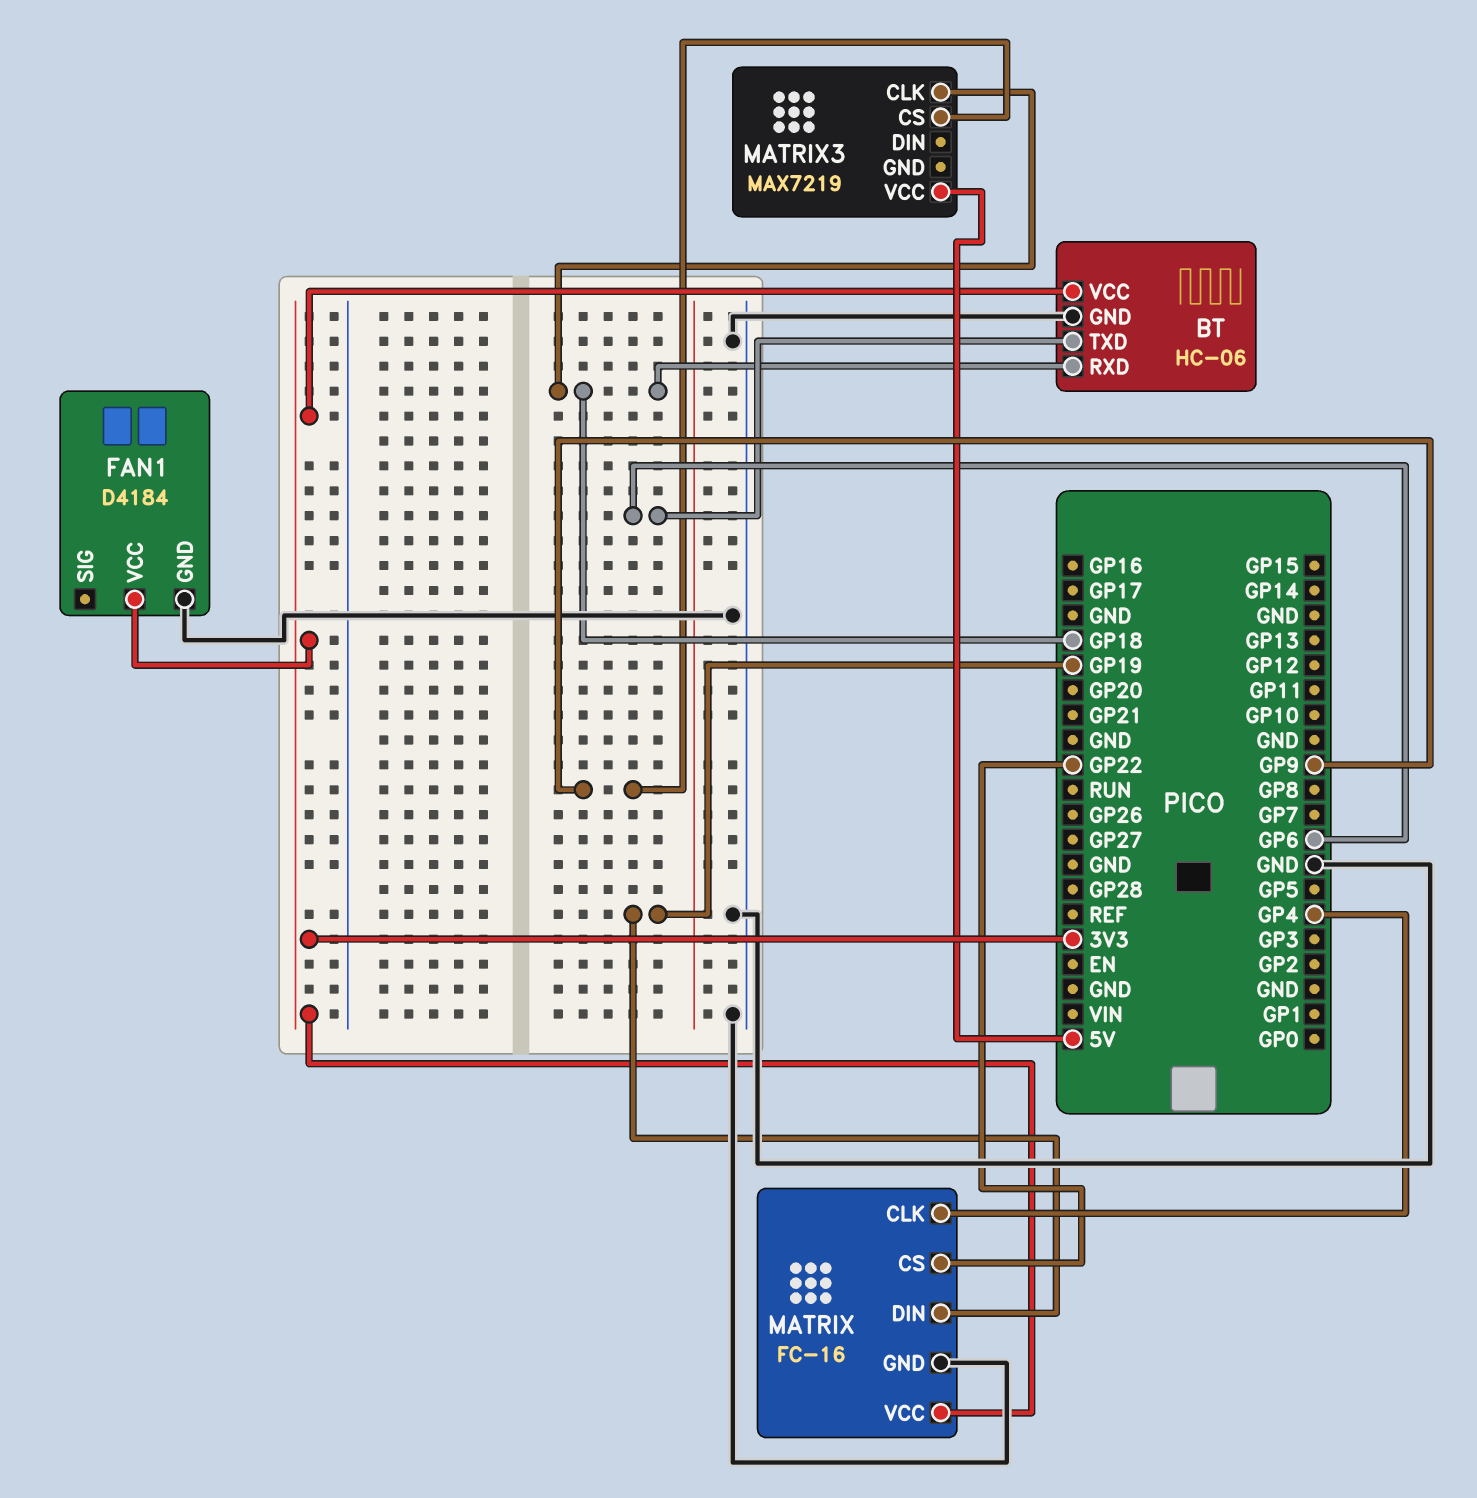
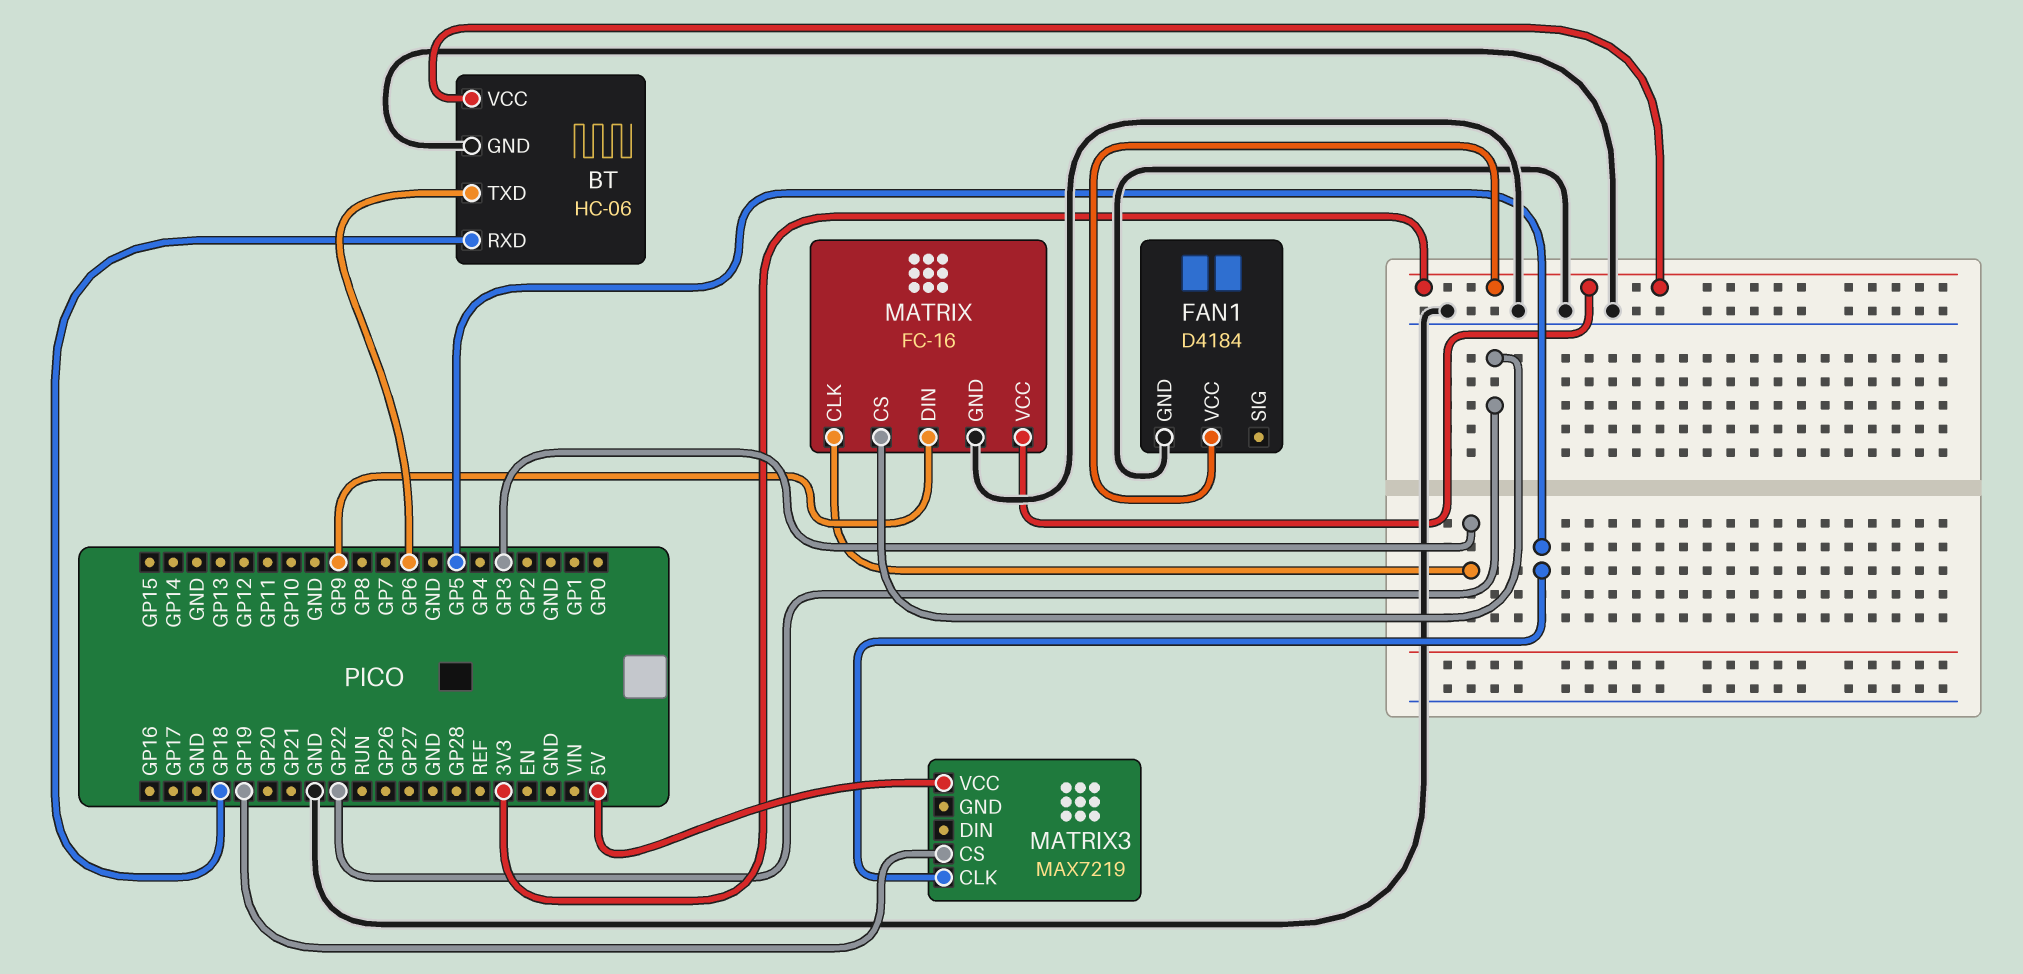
MATRIX pin CLK: GP4 -> GP3
MATRIX pin DIN: GP19 -> GP9
MATRIX3 pin CLK: GP18 -> GP5
MATRIX3 pin CS: GP9 -> GP19

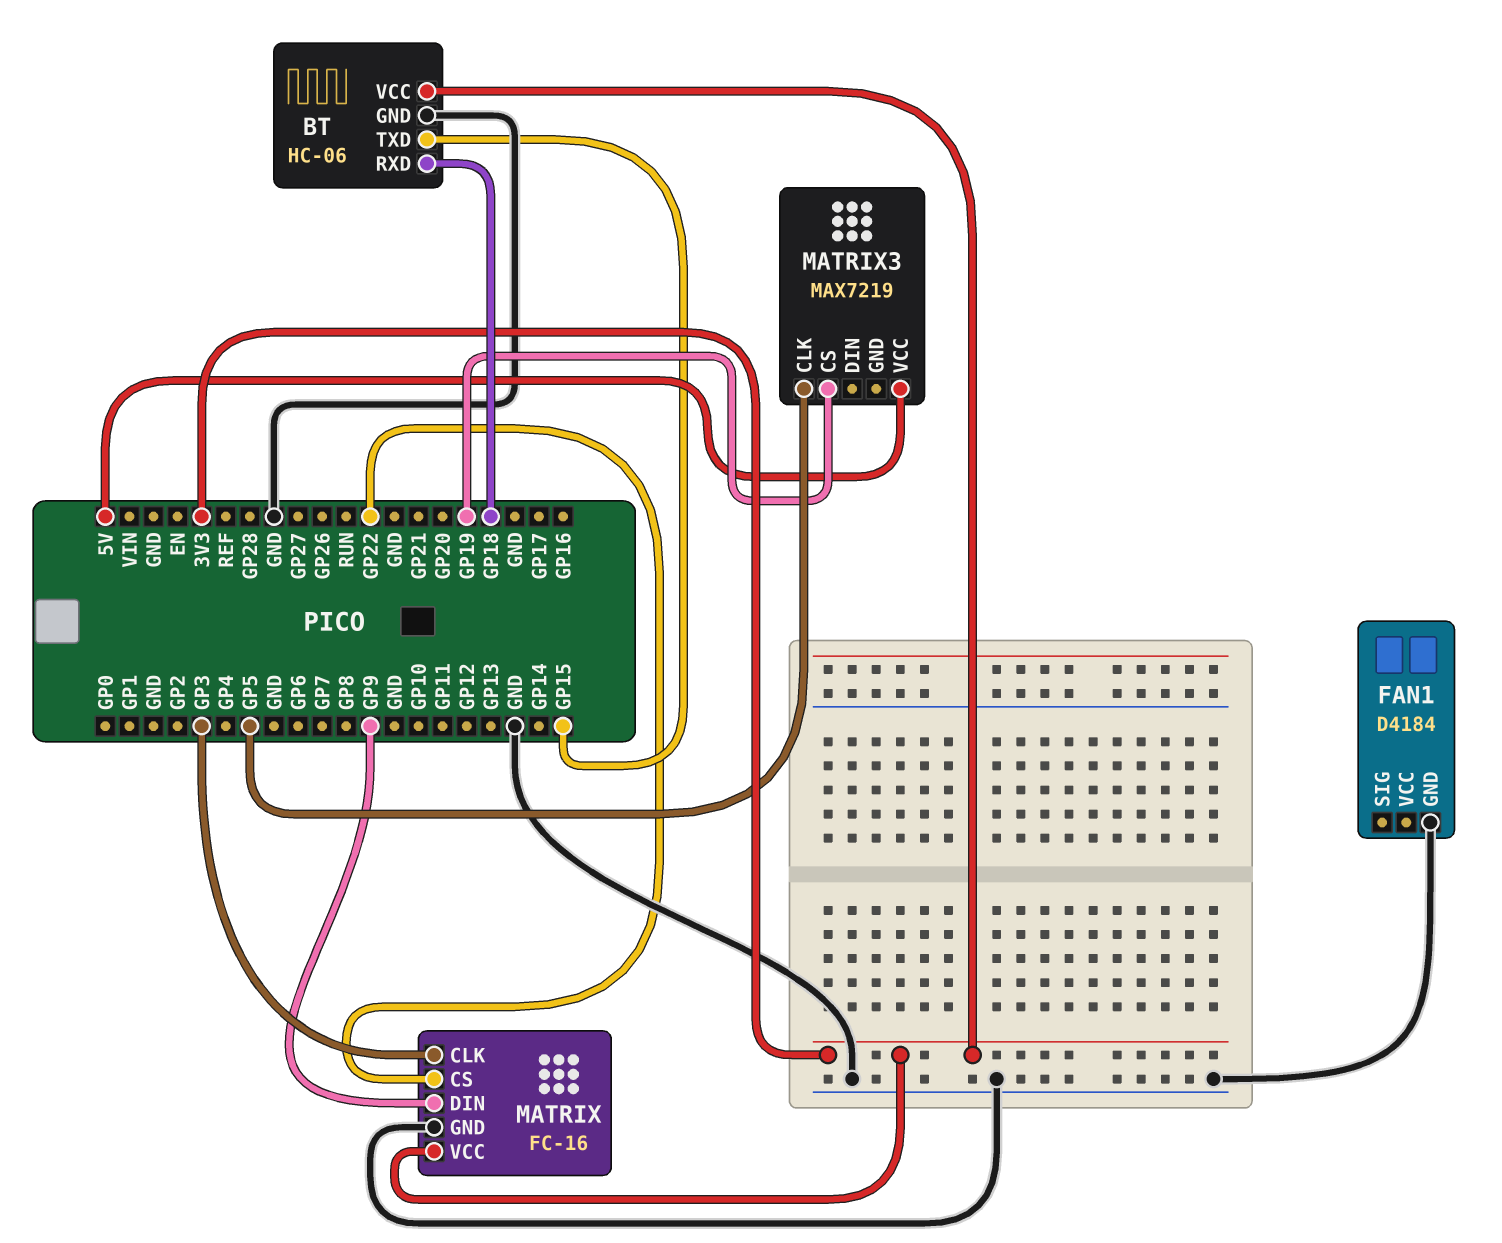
BT pin TXD: GP6 -> GP15
FAN1 pin VCC: 3V3 -> none

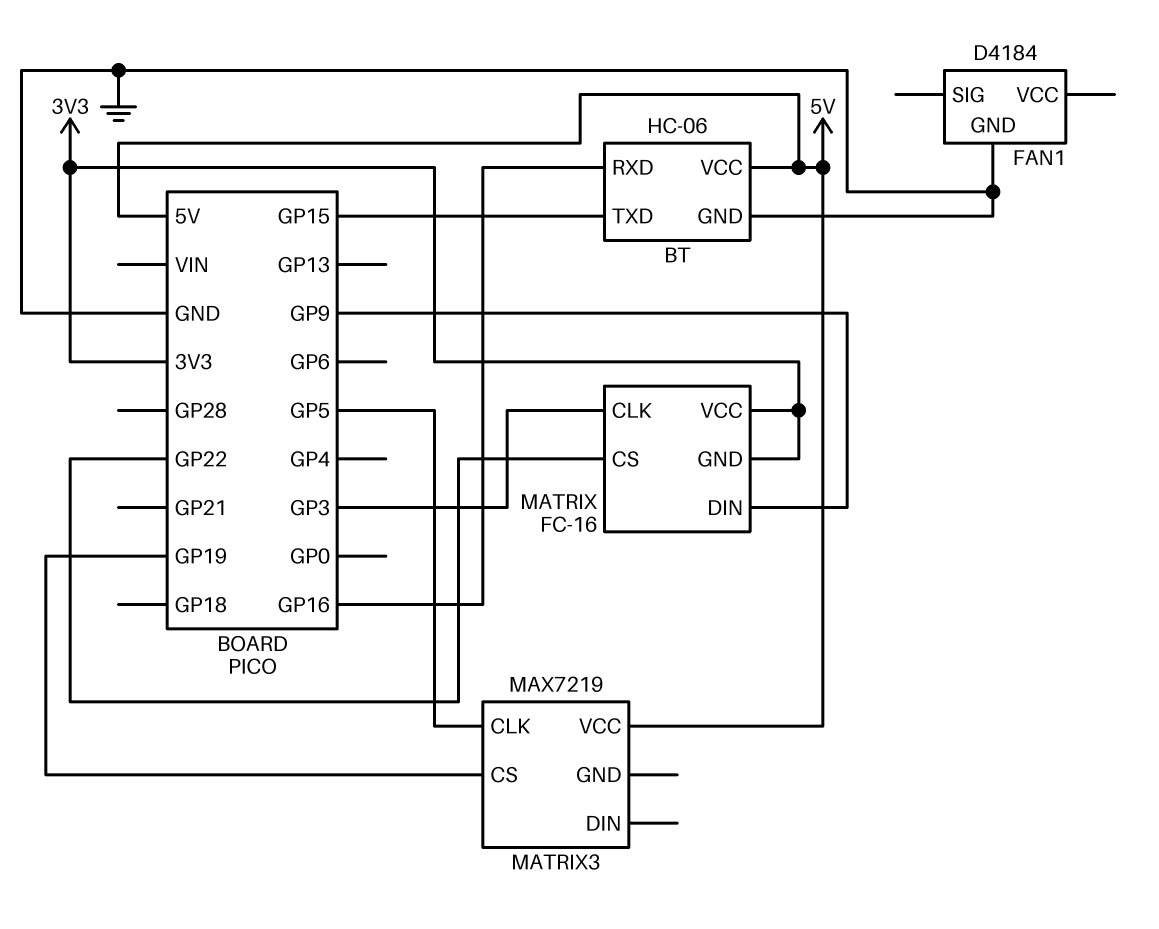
BT pin RXD: GP18 -> GP16
BT pin VCC: 3V3 -> 5V
MATRIX pin GND: GND -> 3V3

